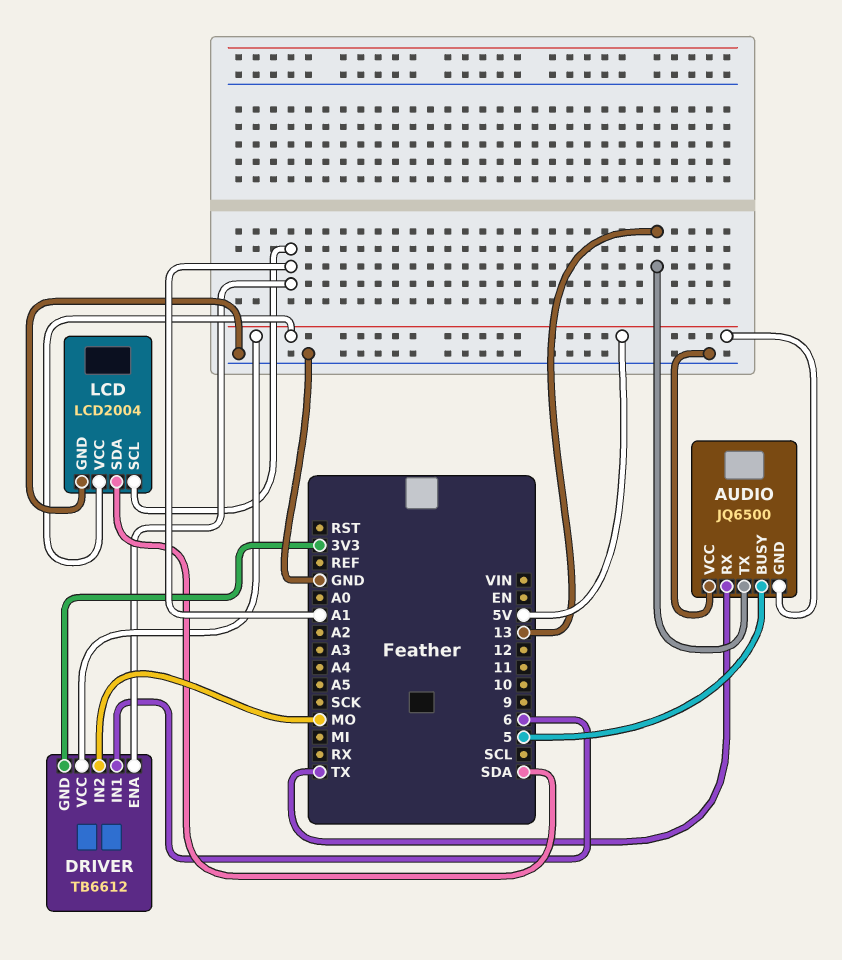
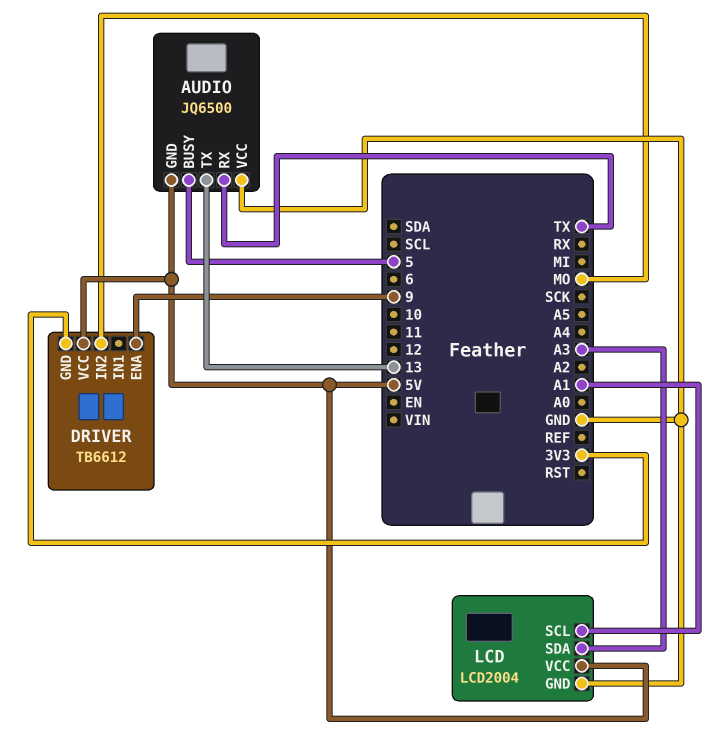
DRIVER pin ENA: A1 -> 9
DRIVER pin IN1: 6 -> none
LCD pin SDA: SDA -> A3

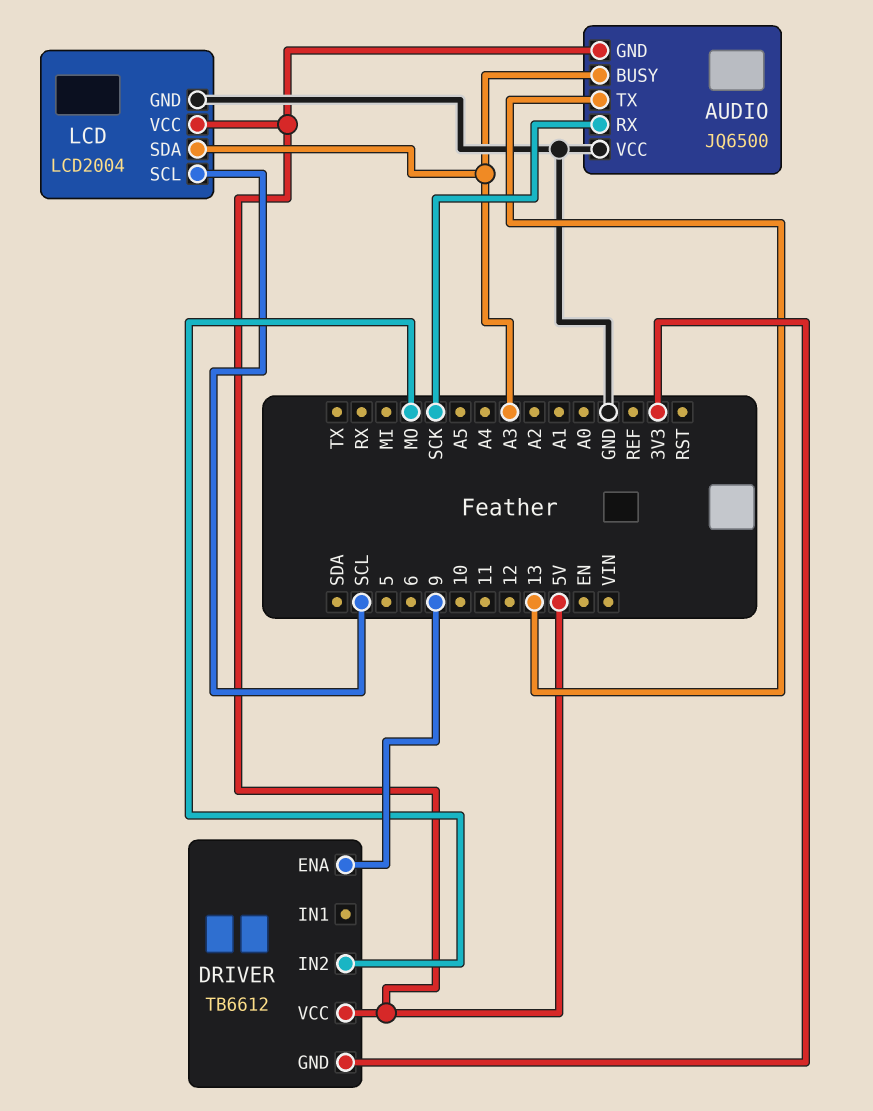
AUDIO pin BUSY: 5 -> A3
AUDIO pin RX: TX -> SCK
LCD pin SCL: A1 -> SCL

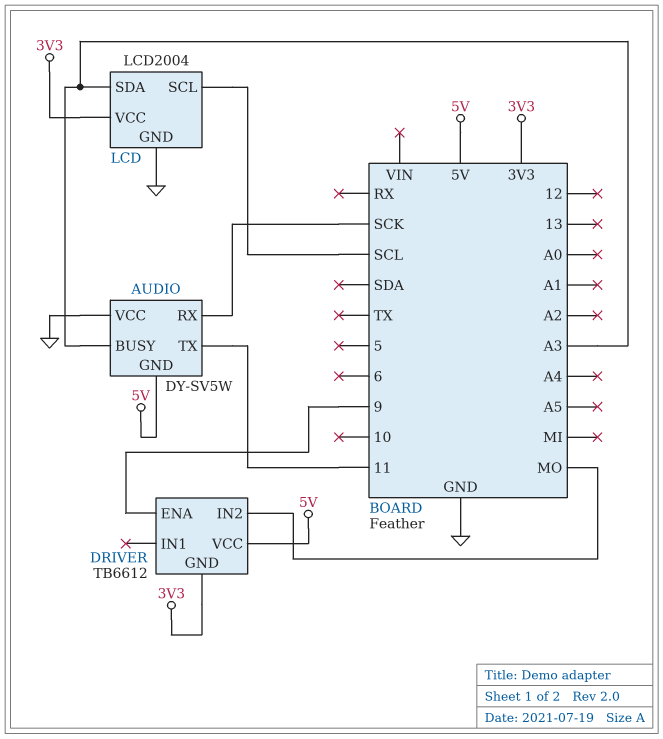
AUDIO: JQ6500 -> DY-SV5W
AUDIO pin TX: 13 -> 11
LCD pin VCC: 5V -> 3V3

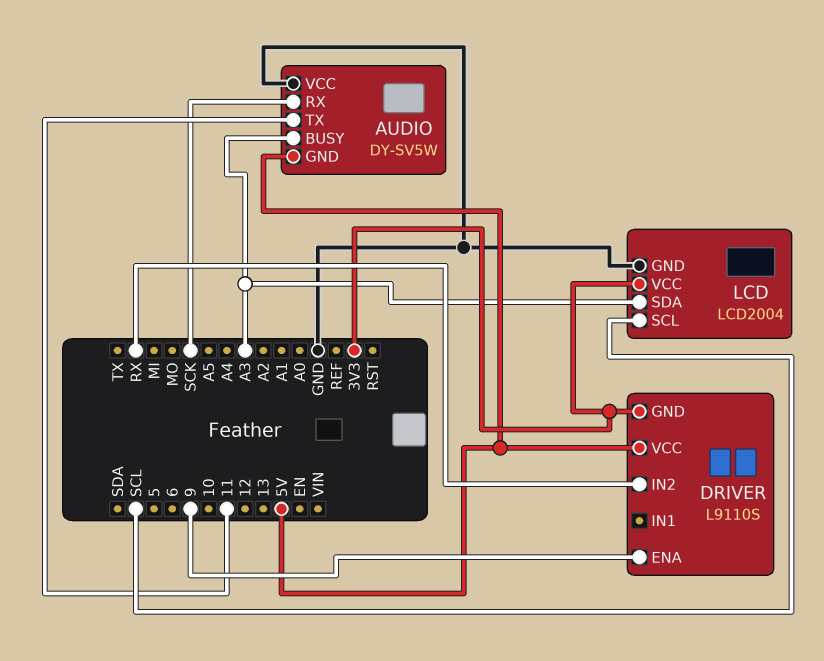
DRIVER: TB6612 -> L9110S
DRIVER pin IN2: MO -> RX

